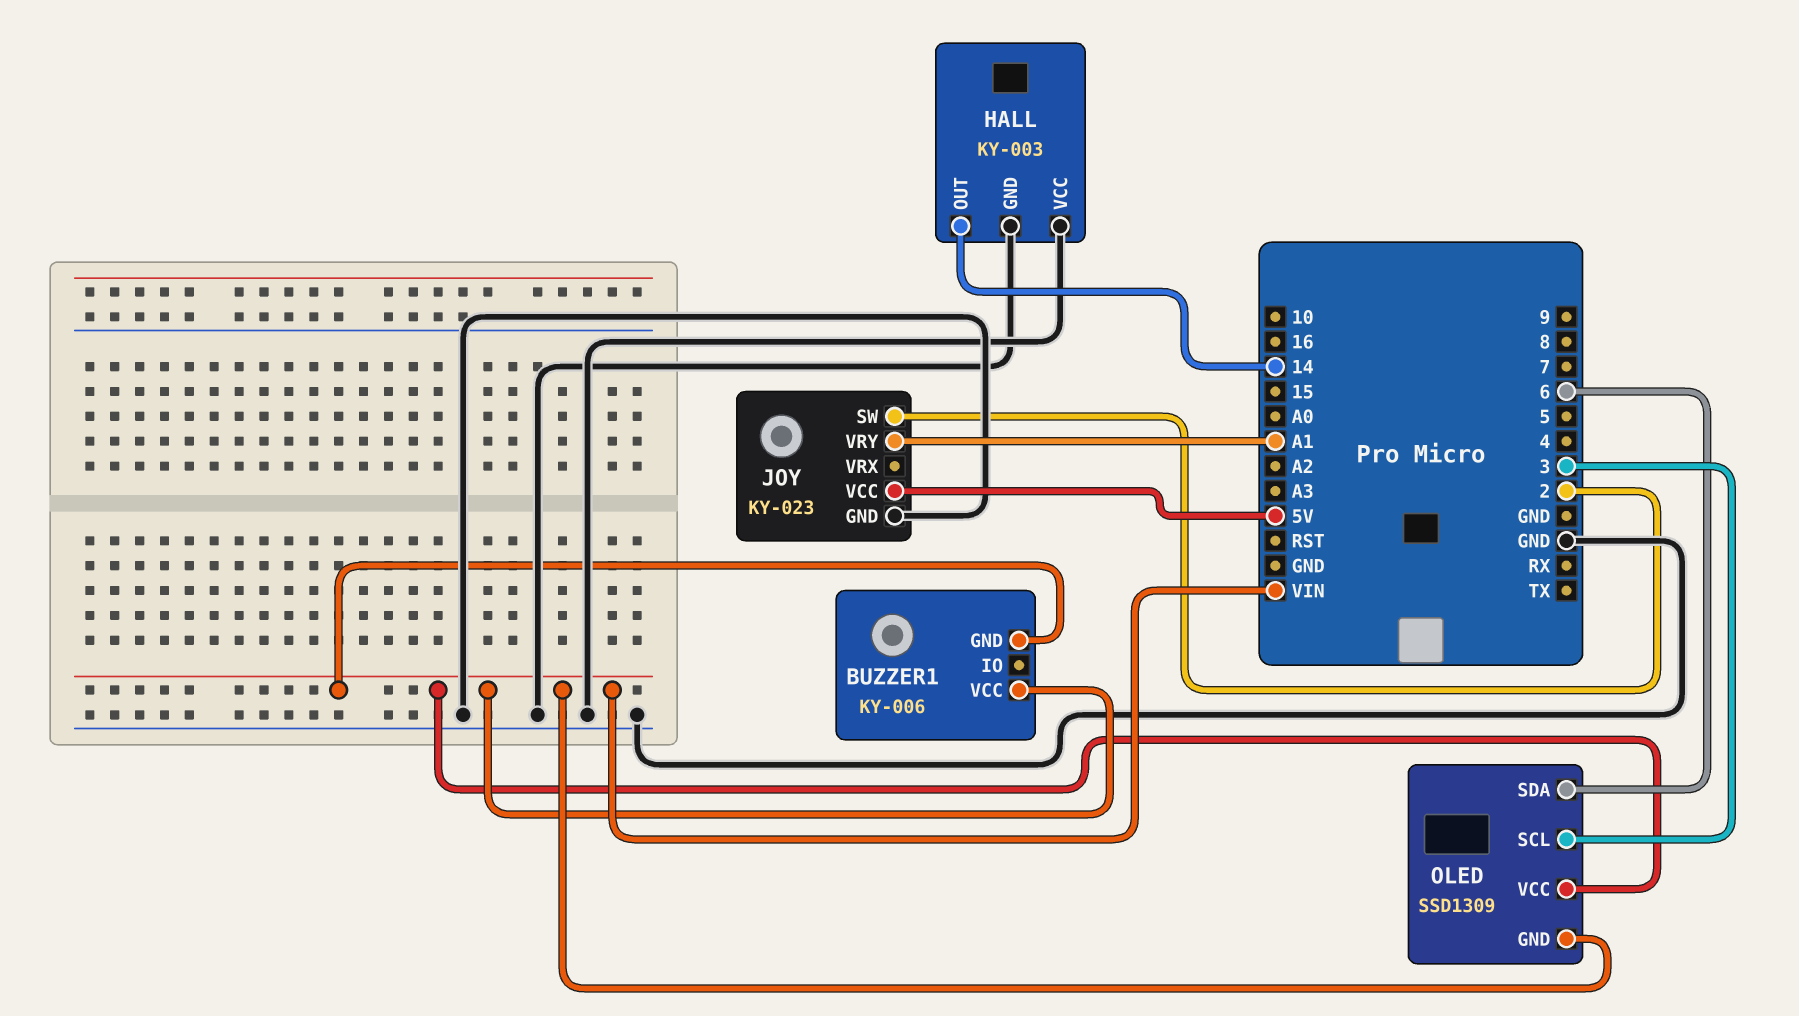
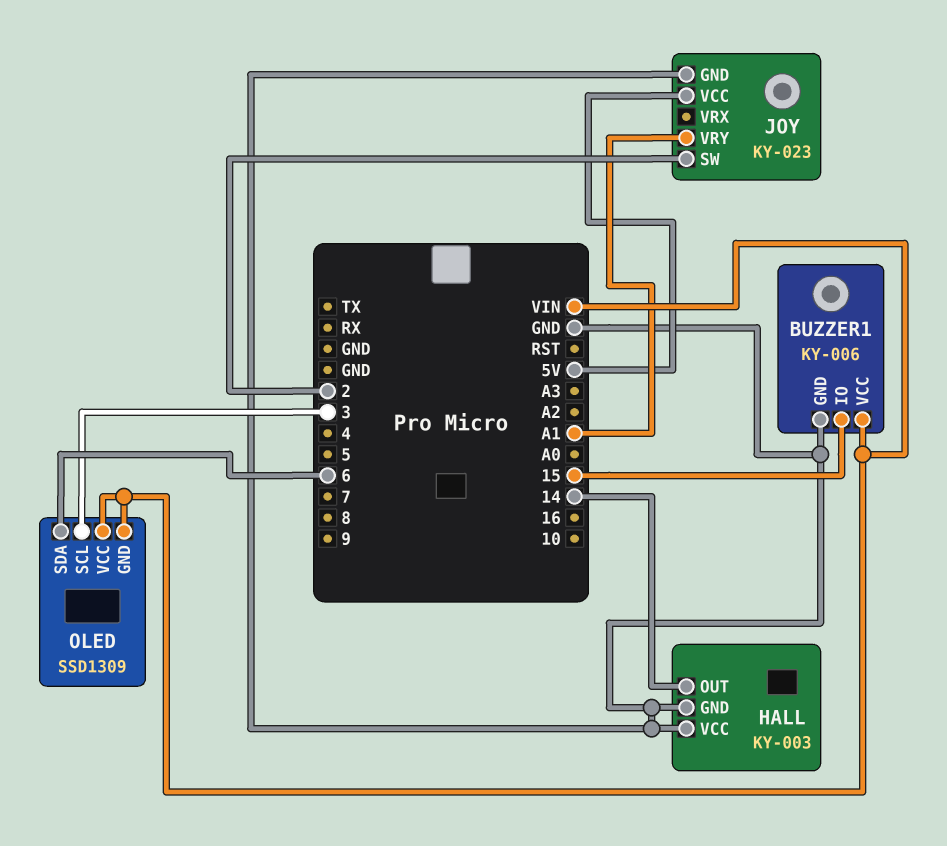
BUZZER1 pin GND: VIN -> GND
BUZZER1 pin IO: none -> 15

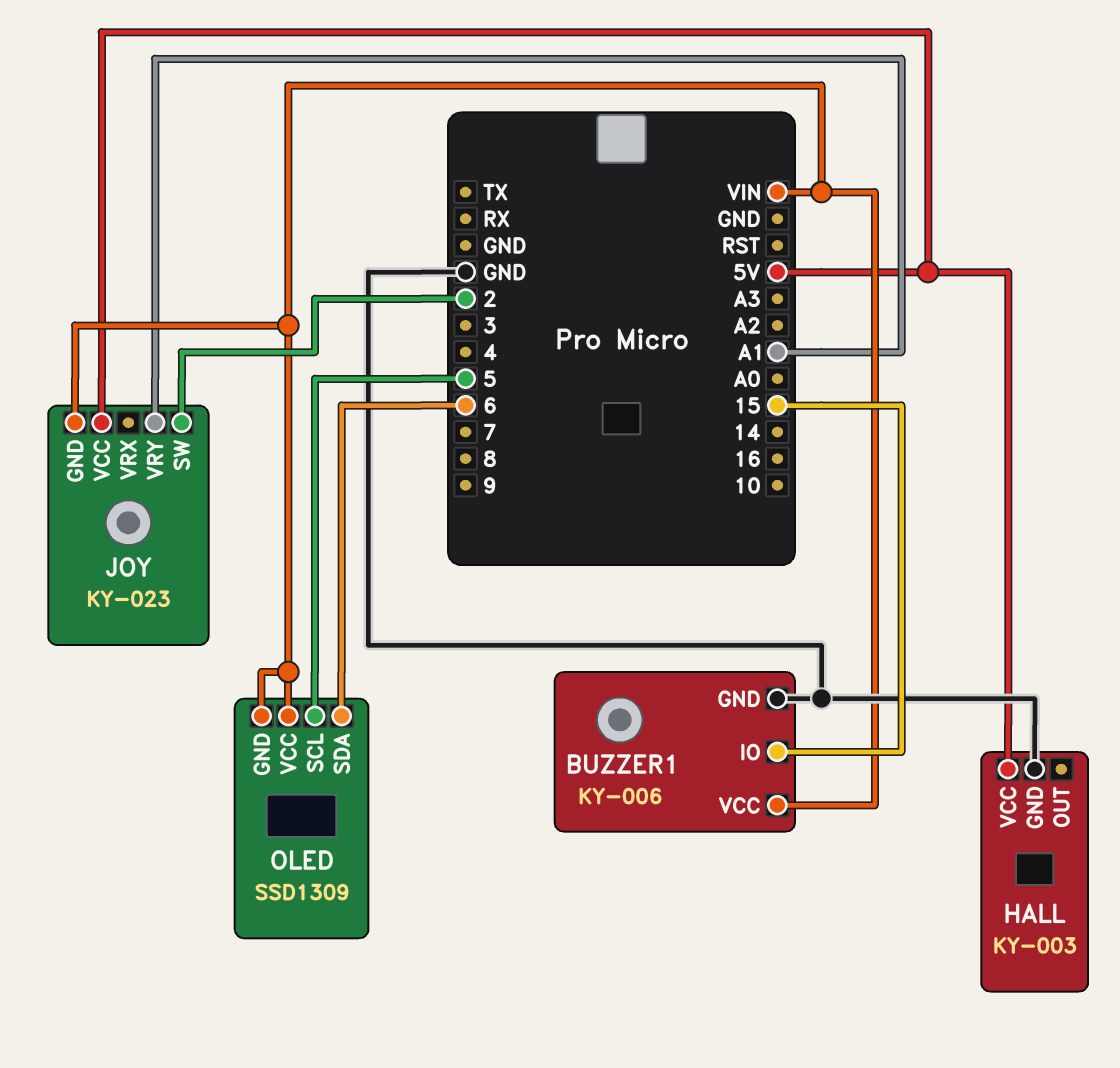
HALL pin OUT: 14 -> none
HALL pin VCC: GND -> 5V
JOY pin GND: GND -> VIN
OLED pin SCL: 3 -> 5

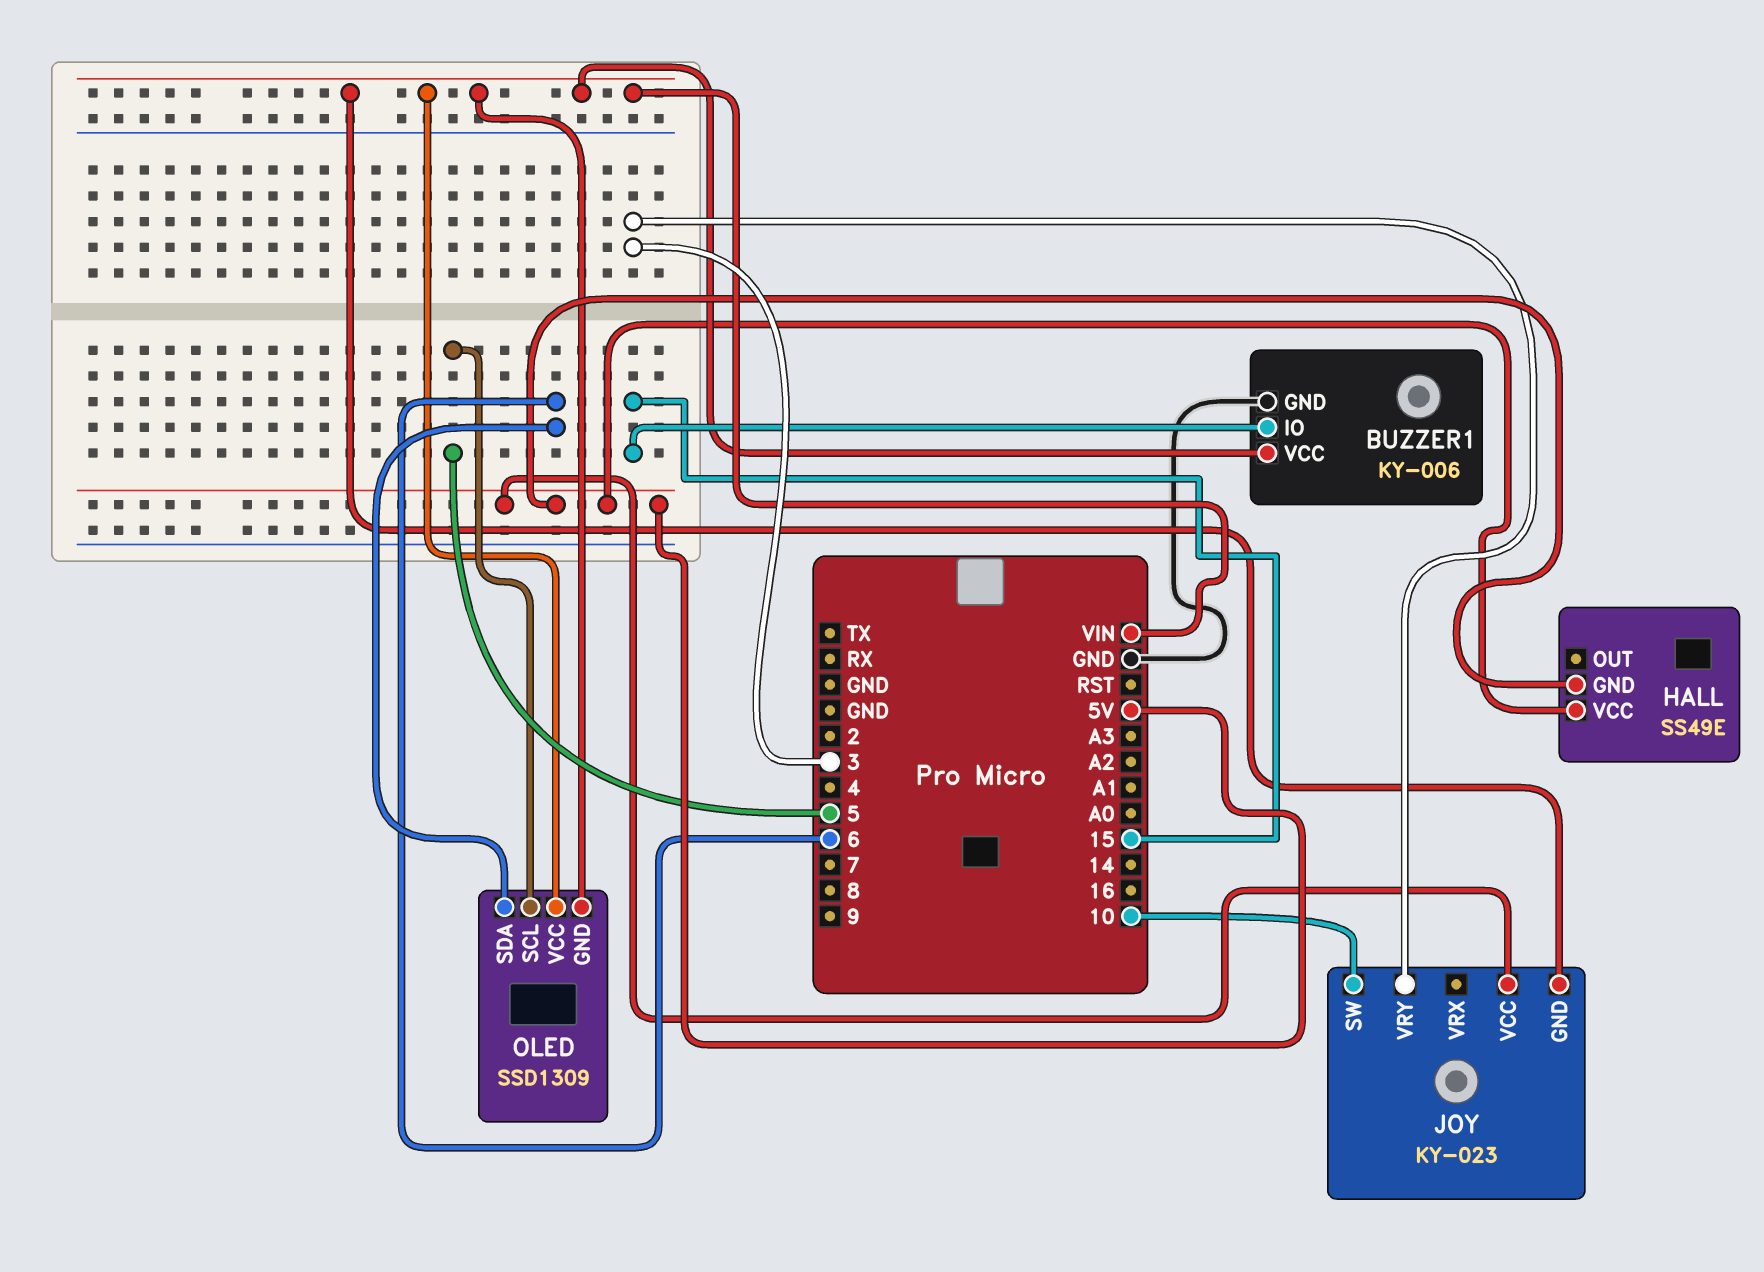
HALL: KY-003 -> SS49E
HALL pin GND: GND -> 5V
JOY pin SW: 2 -> 10
JOY pin VRY: A1 -> 3

